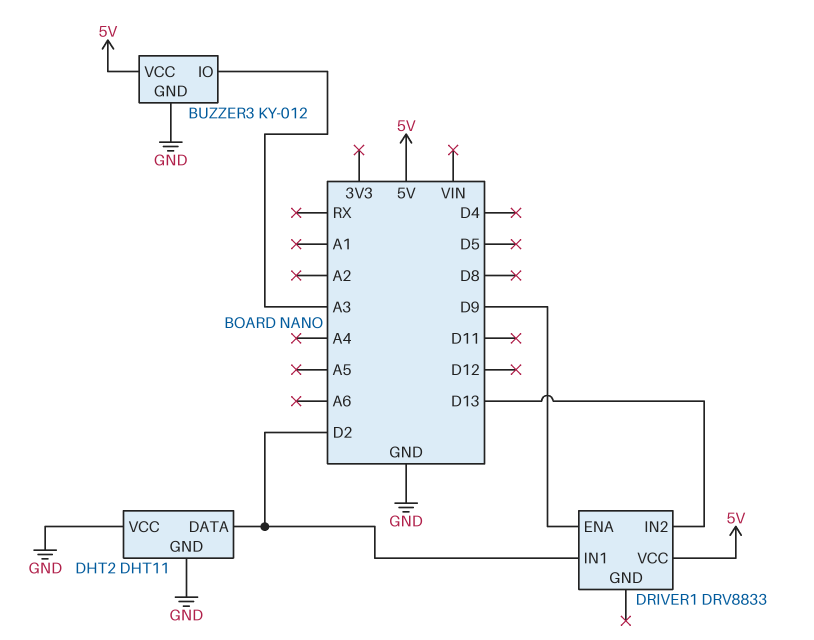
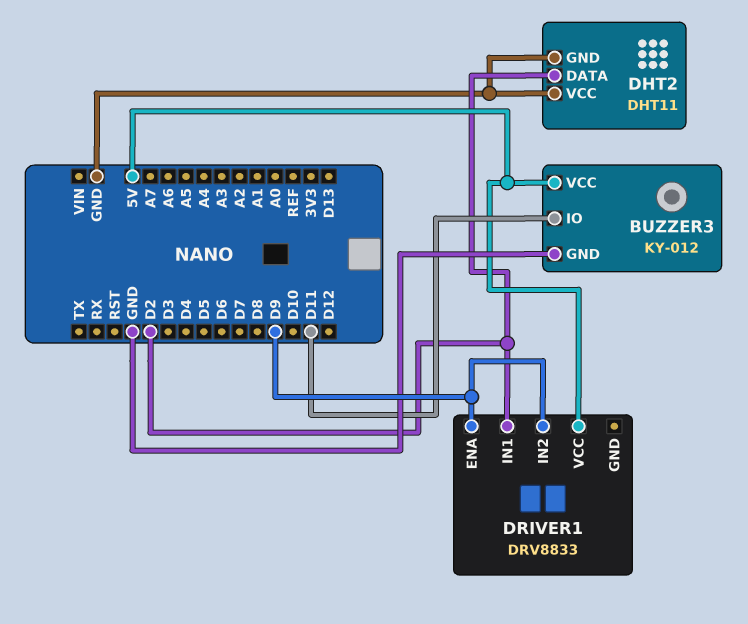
BUZZER3 pin IO: A3 -> D11
DRIVER1 pin IN2: D13 -> D9

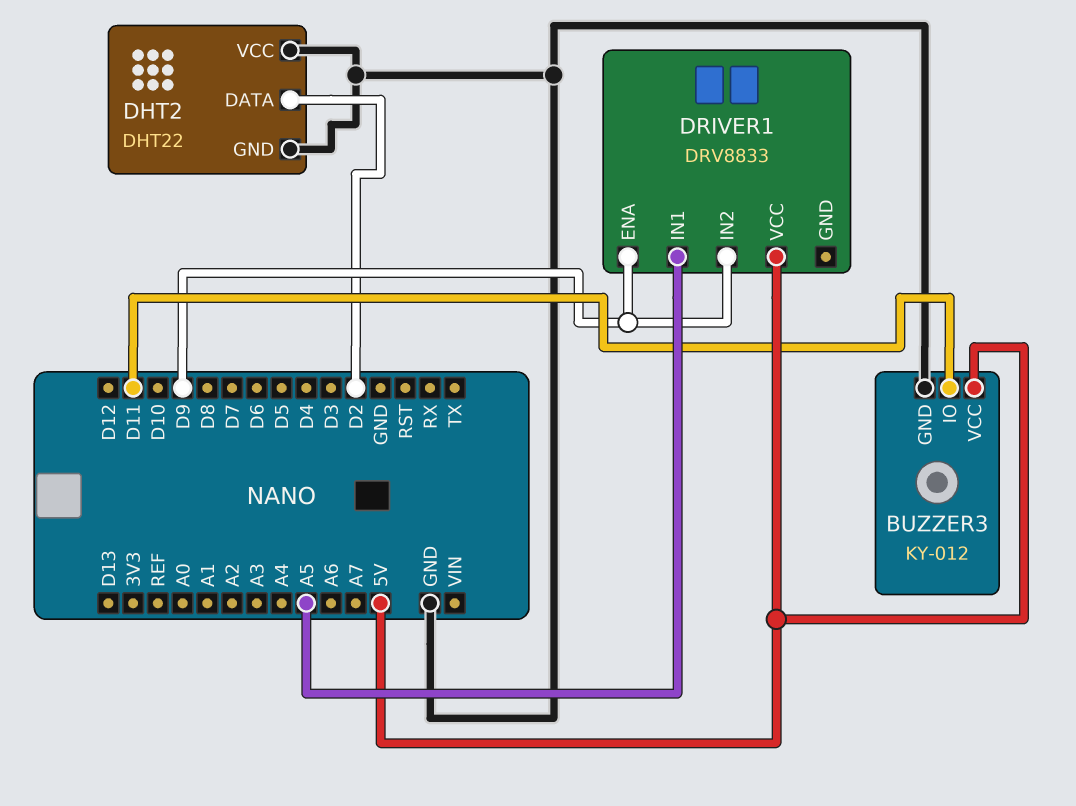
DHT2: DHT11 -> DHT22
DRIVER1 pin IN1: D2 -> A5

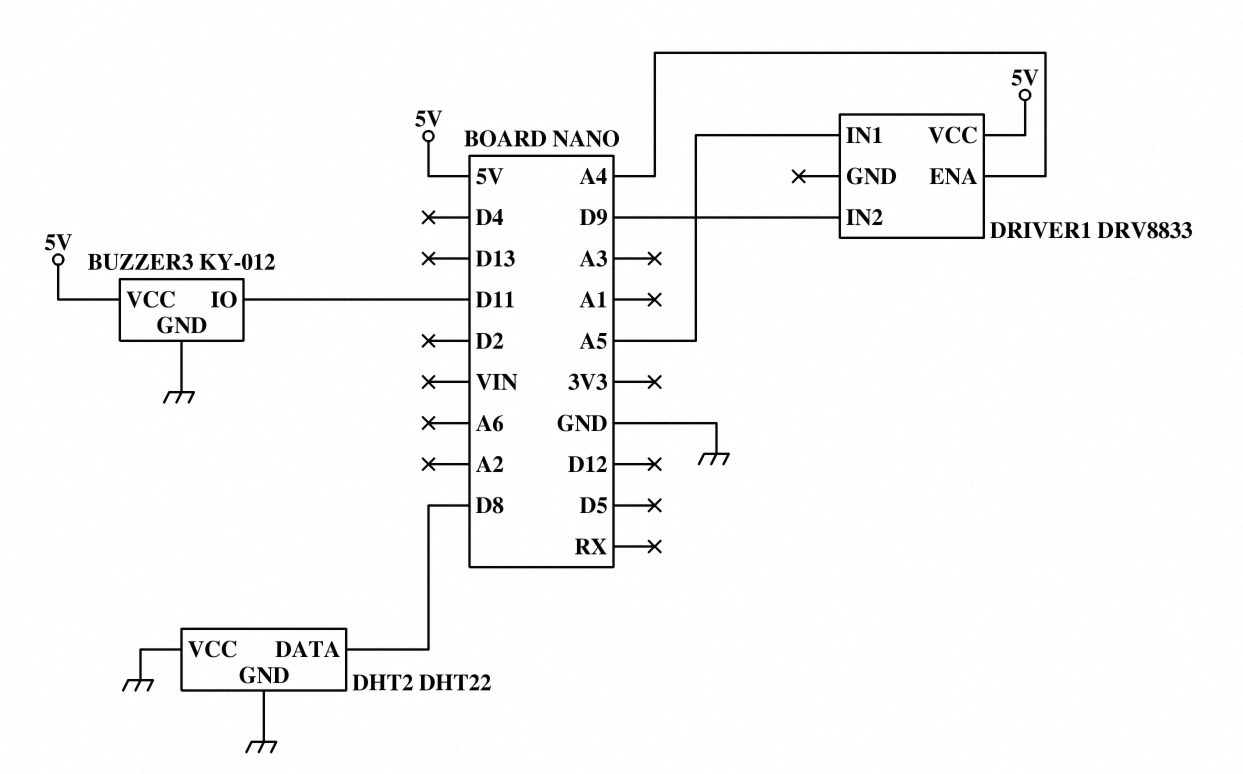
DHT2 pin DATA: D2 -> D8
DRIVER1 pin ENA: D9 -> A4

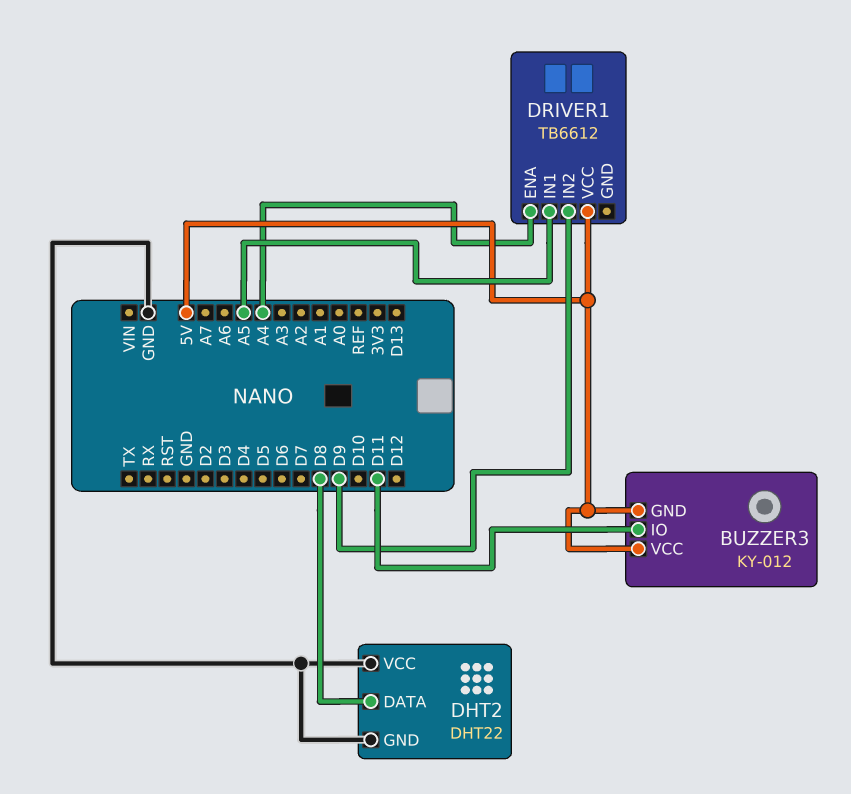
BUZZER3 pin GND: GND -> 5V
DRIVER1: DRV8833 -> TB6612

